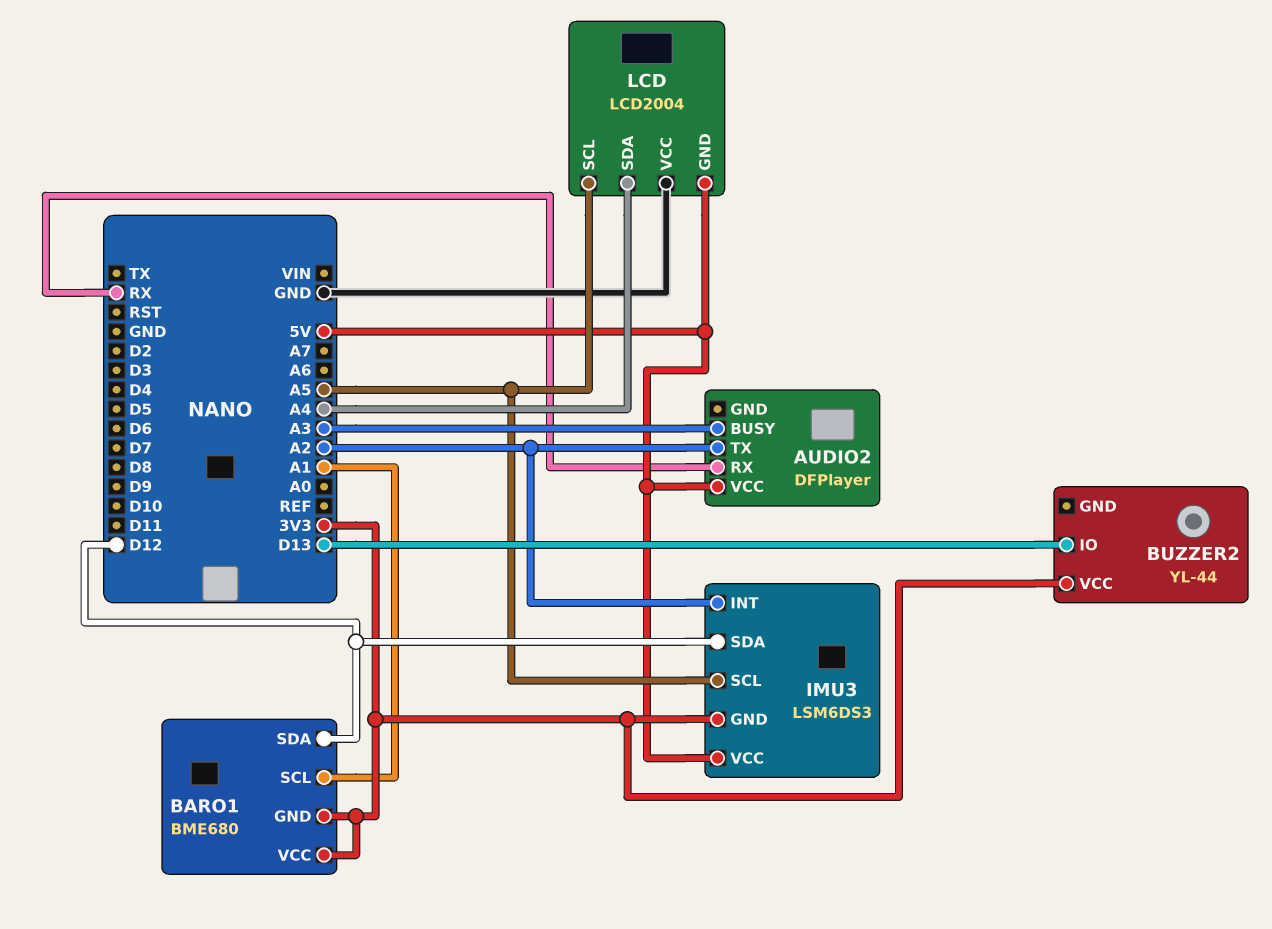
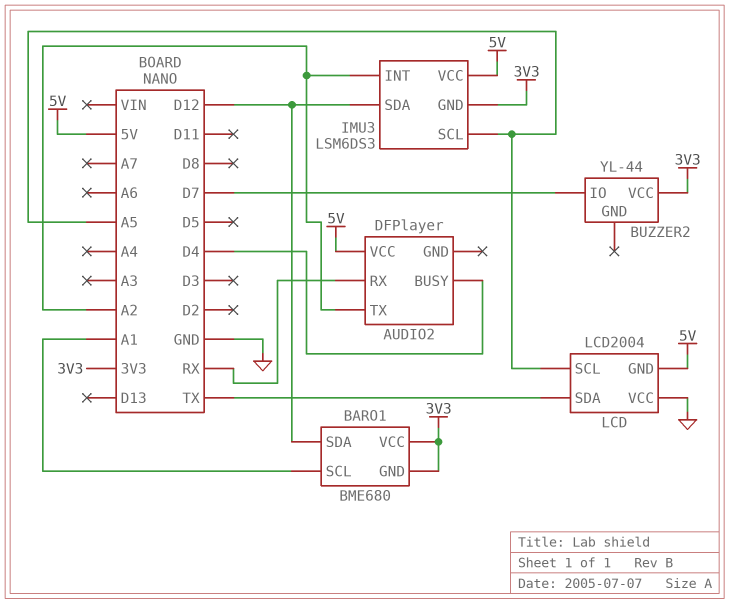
AUDIO2 pin BUSY: A3 -> D4
BUZZER2 pin IO: D13 -> D7
LCD pin SDA: A4 -> TX

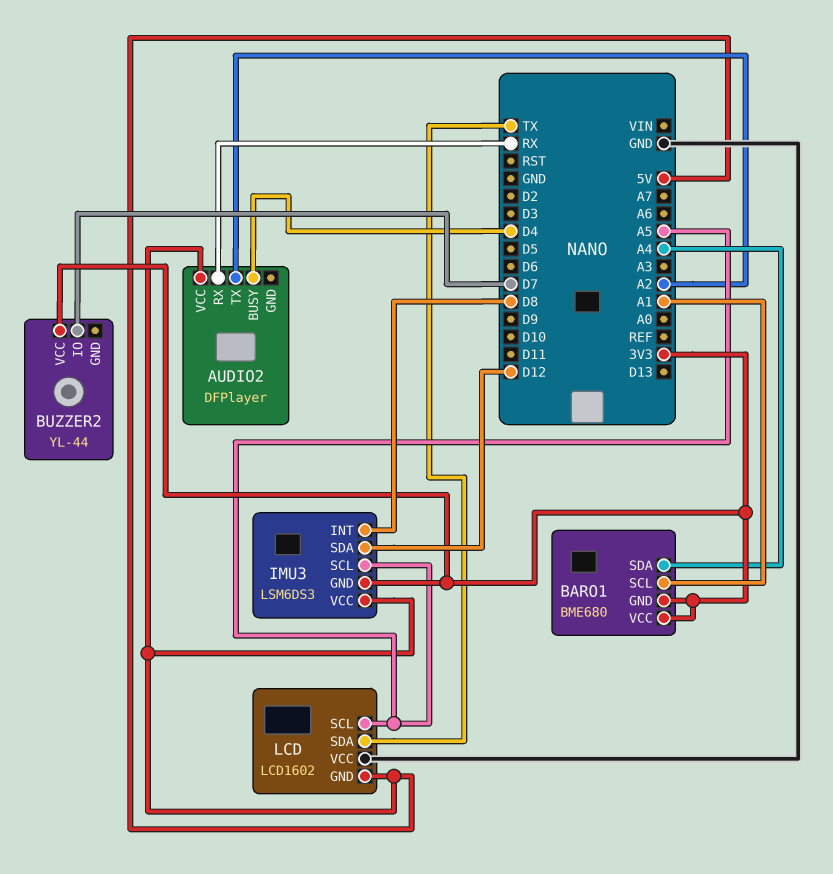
BARO1 pin SDA: D12 -> A4
IMU3 pin INT: A2 -> D8
LCD: LCD2004 -> LCD1602

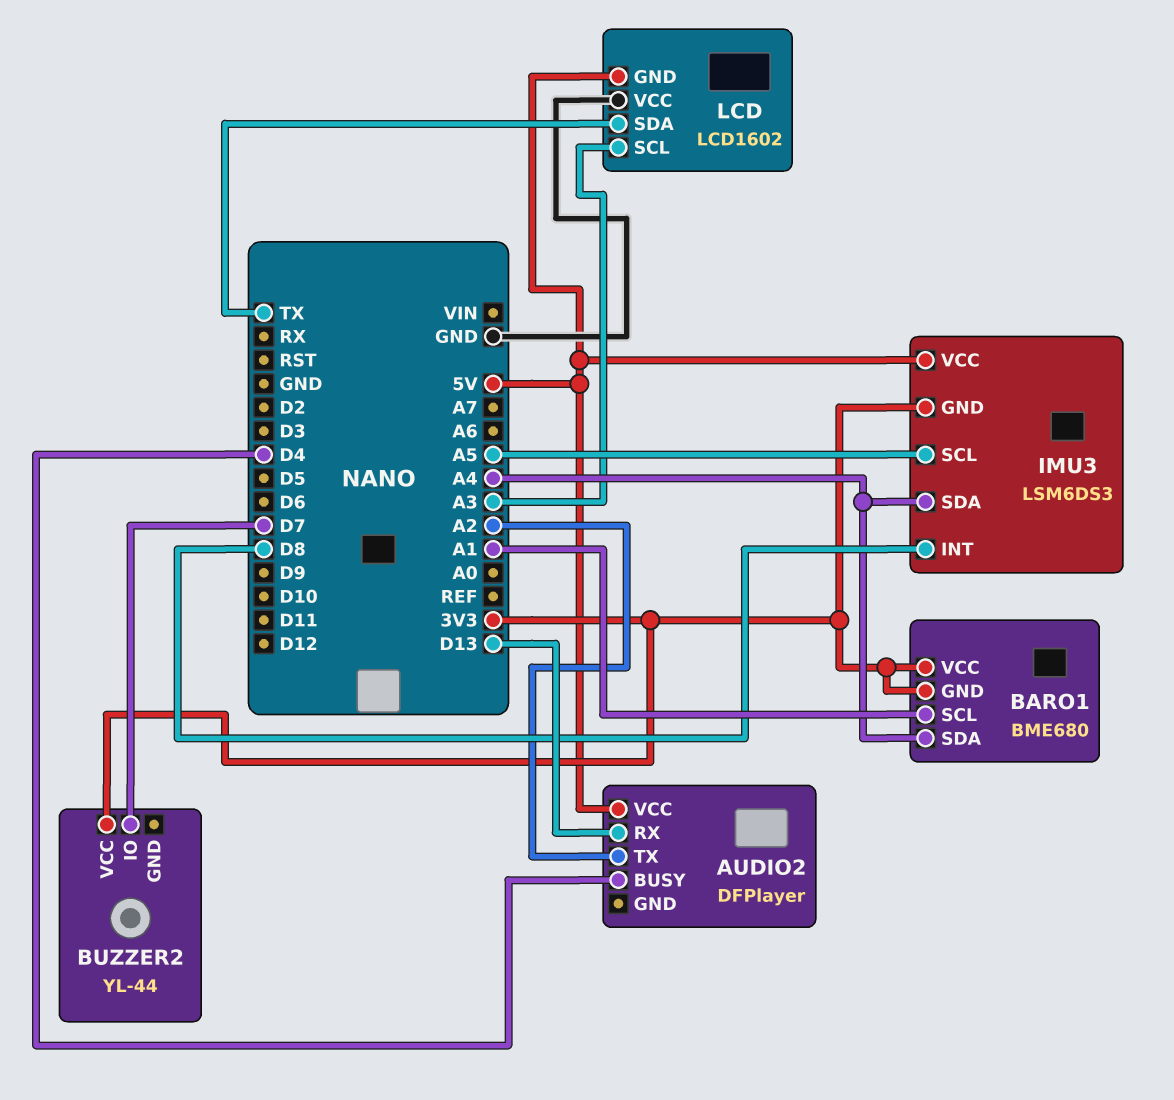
AUDIO2 pin RX: RX -> D13
IMU3 pin SDA: D12 -> A4
LCD pin SCL: A5 -> A3

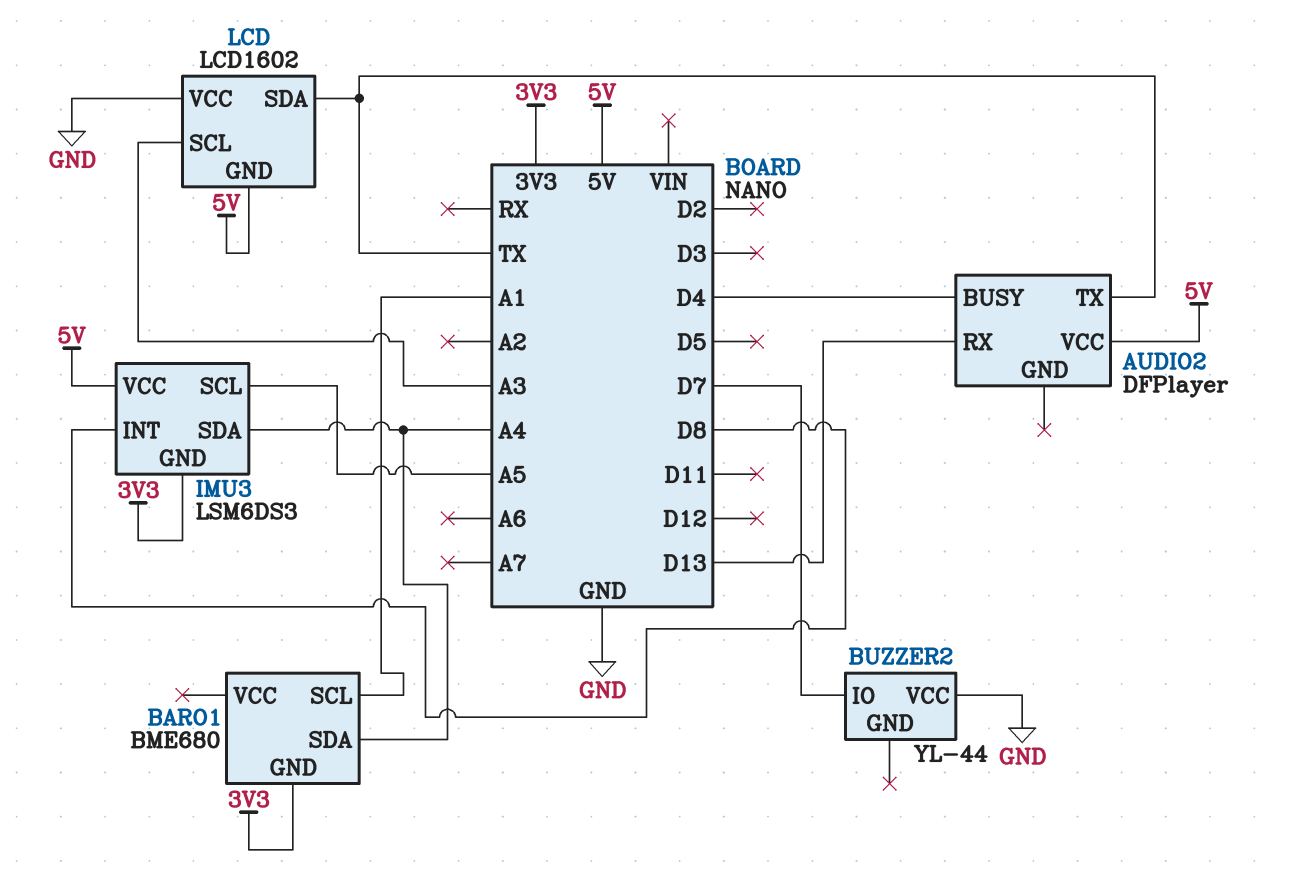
AUDIO2 pin TX: A2 -> TX
BARO1 pin VCC: 3V3 -> none
BUZZER2 pin VCC: 3V3 -> GND

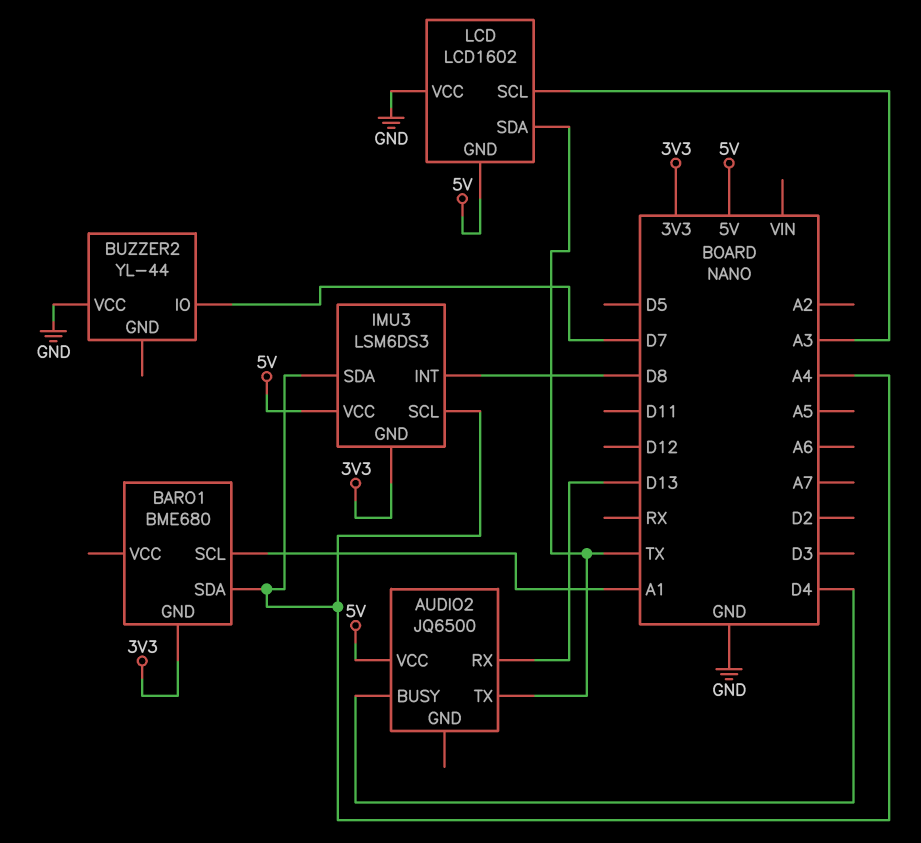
AUDIO2: DFPlayer -> JQ6500
IMU3 pin SCL: A5 -> A4

